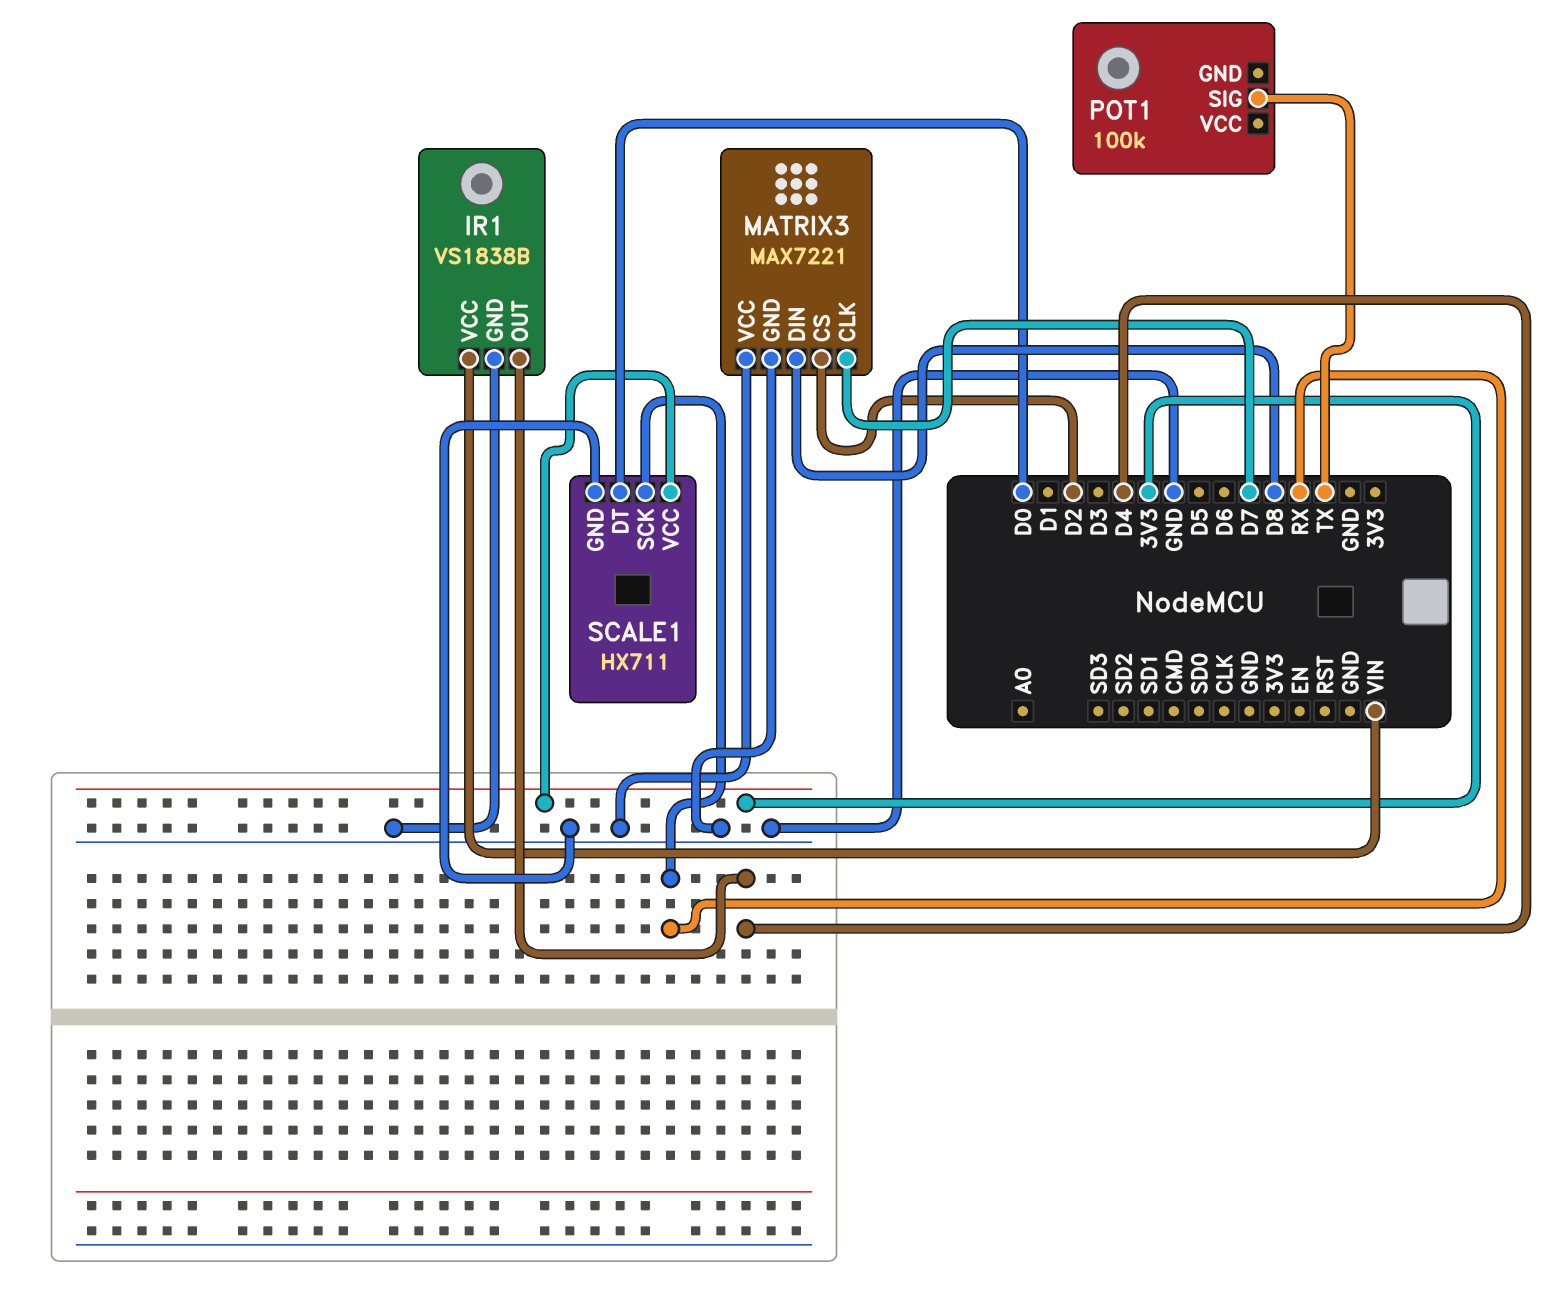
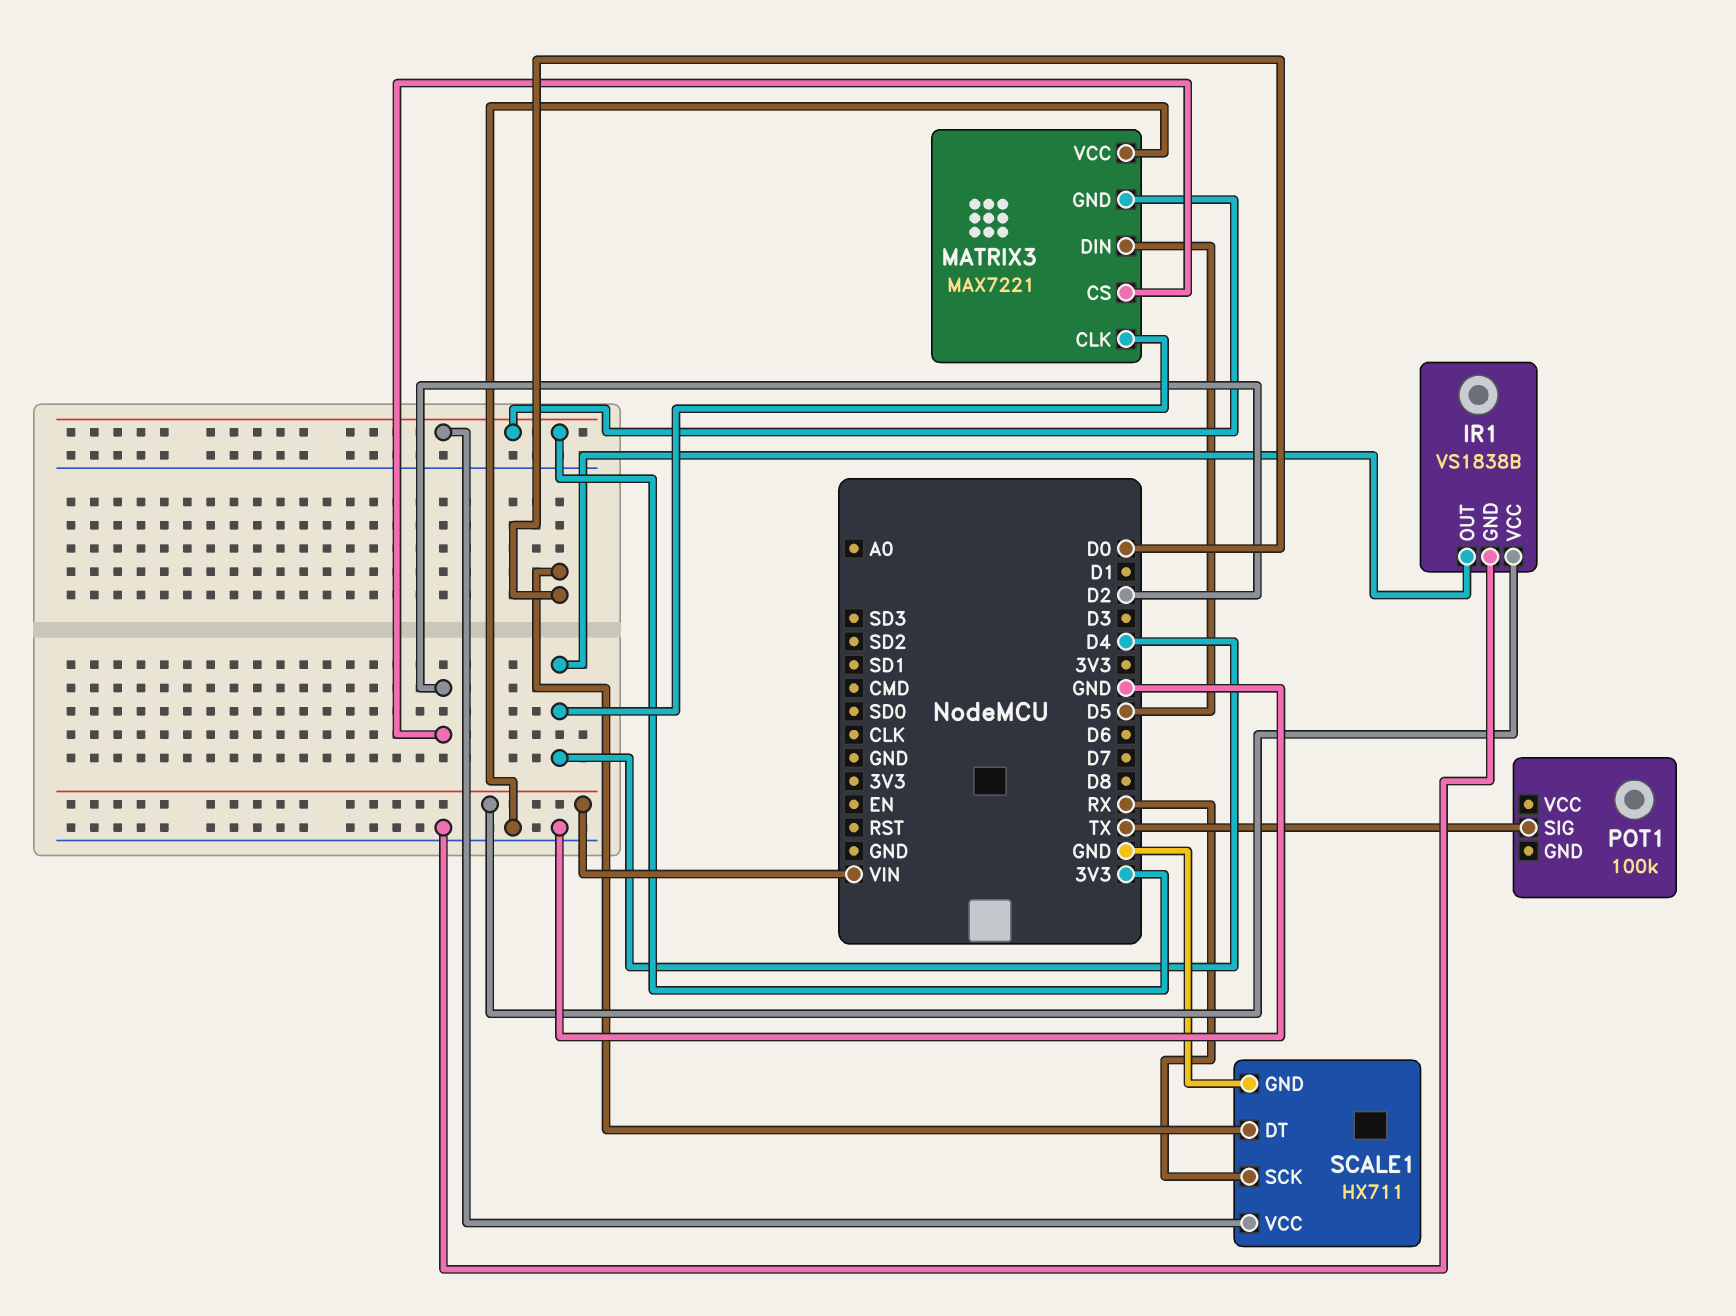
MATRIX3 pin CLK: D7 -> D4
MATRIX3 pin DIN: D8 -> D5
MATRIX3 pin GND: GND -> 3V3

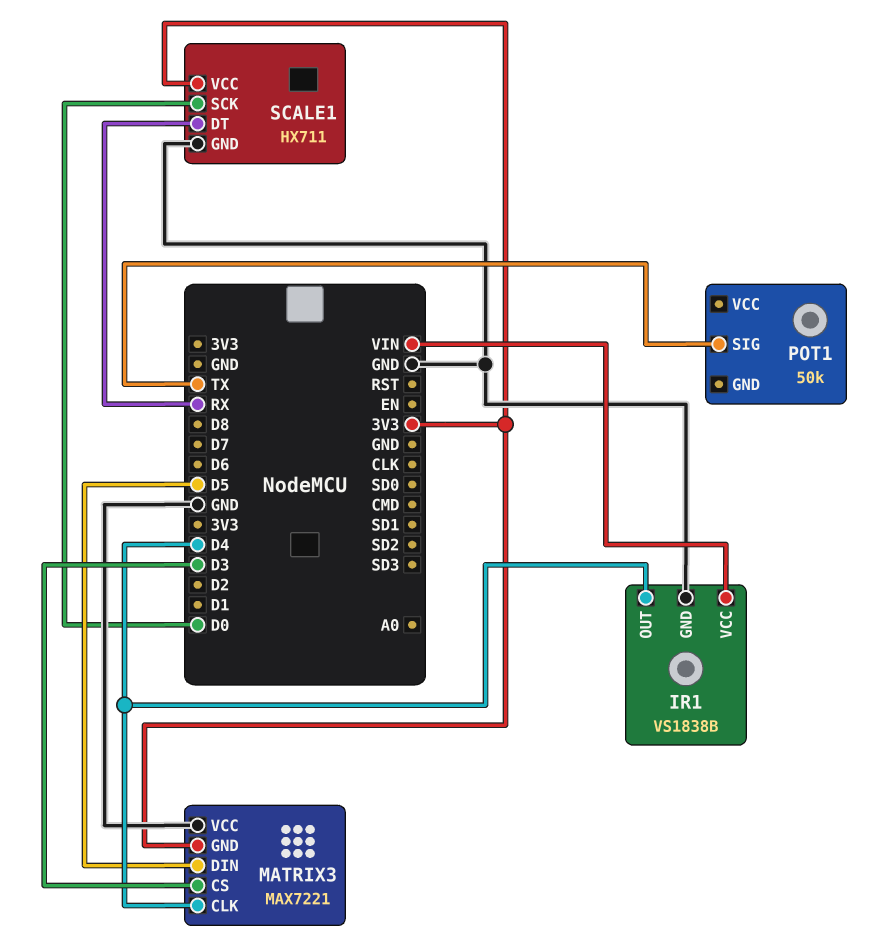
MATRIX3 pin CS: D2 -> D3
POT1: 100k -> 50k
SCALE1 pin DT: D0 -> RX
SCALE1 pin SCK: RX -> D0

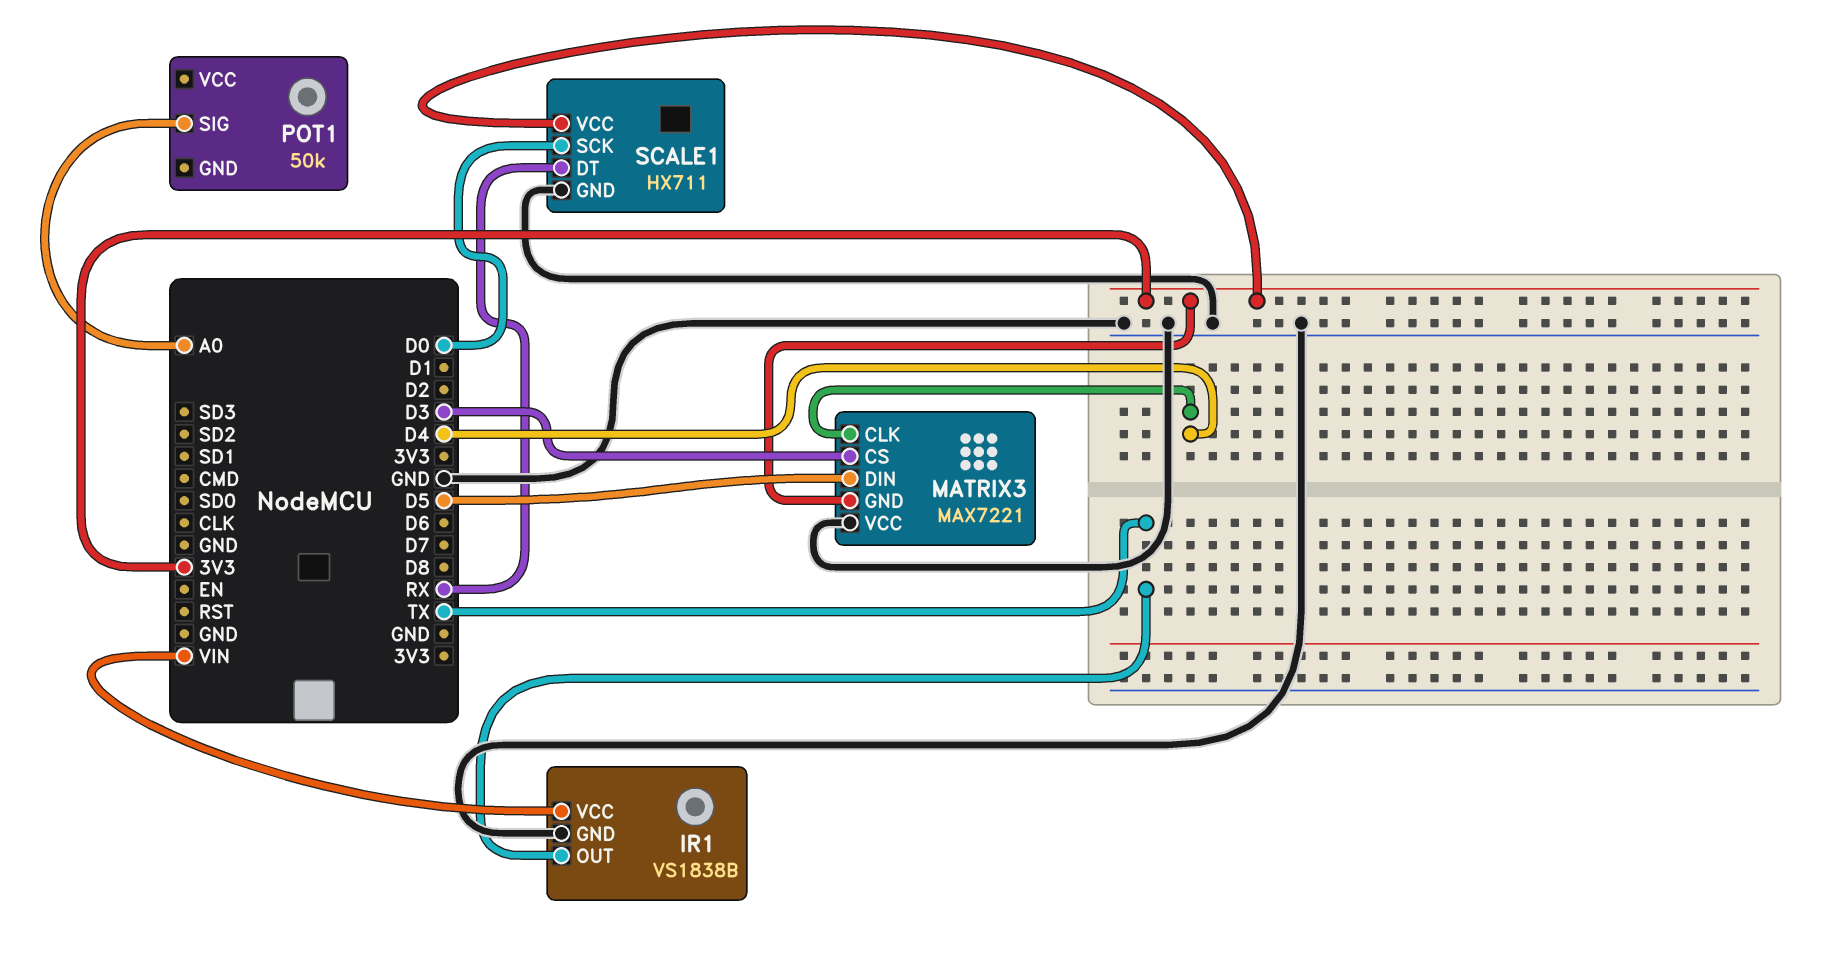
IR1 pin OUT: D4 -> TX
POT1 pin SIG: TX -> A0

